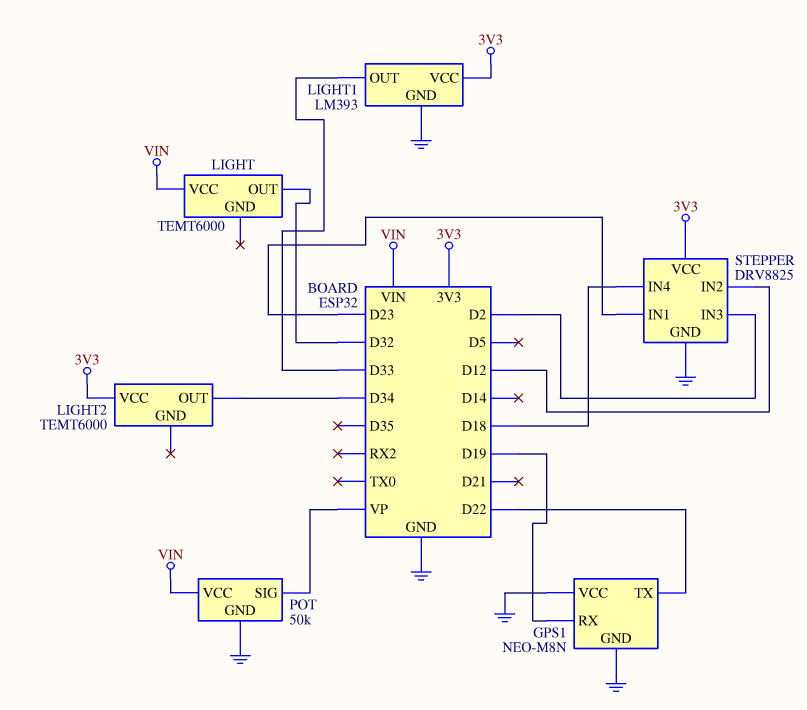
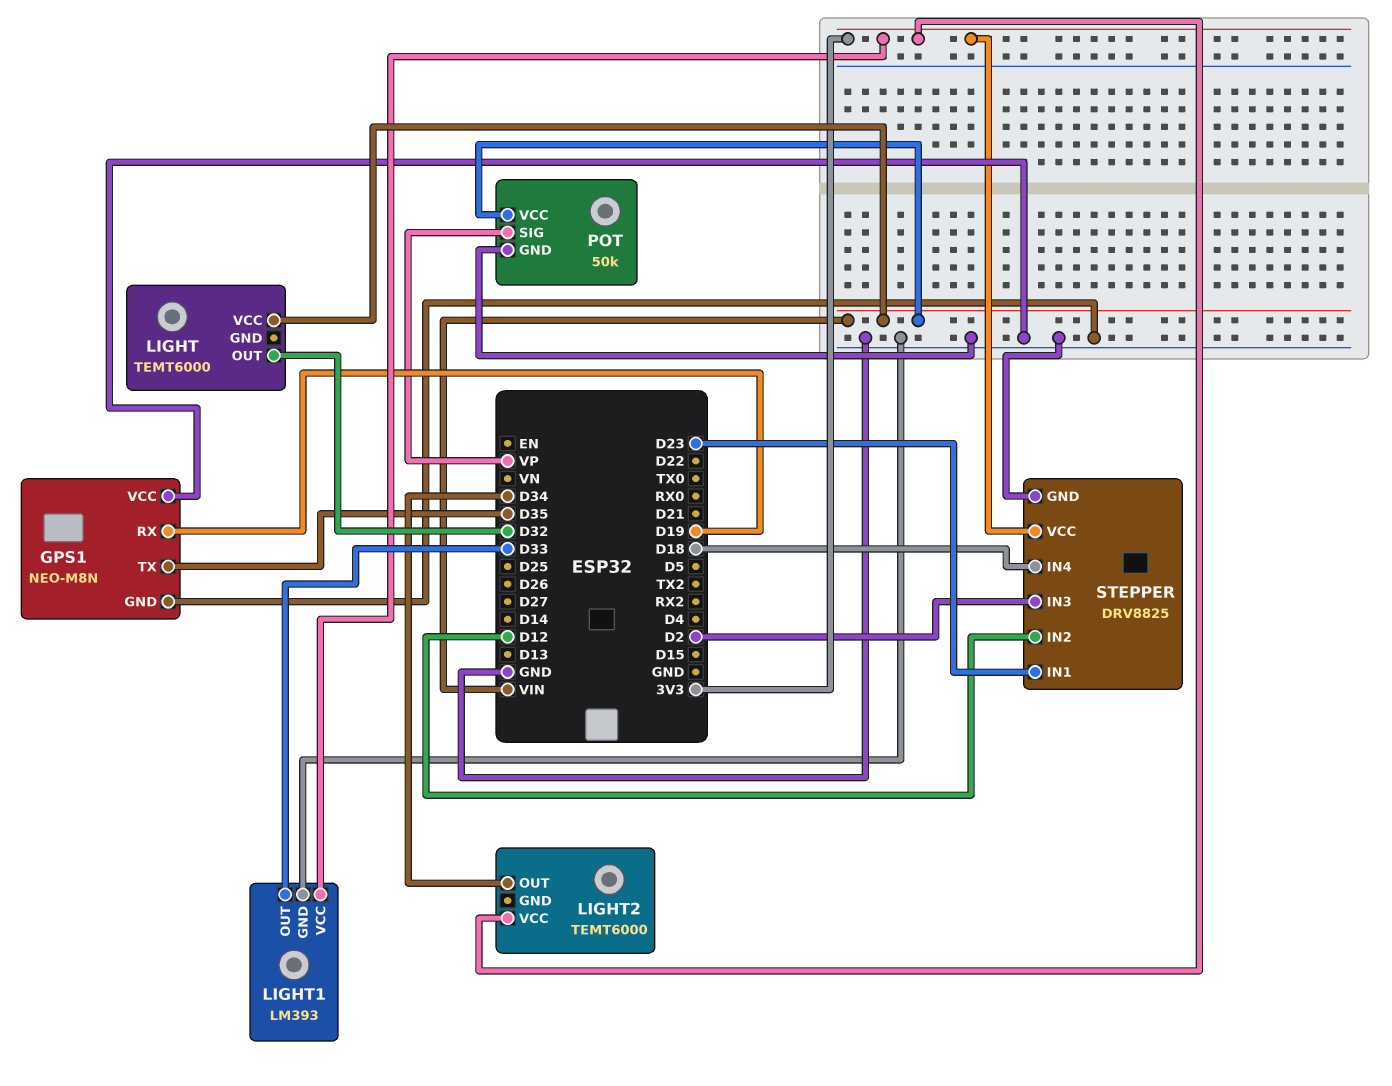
GPS1 pin TX: D22 -> D35

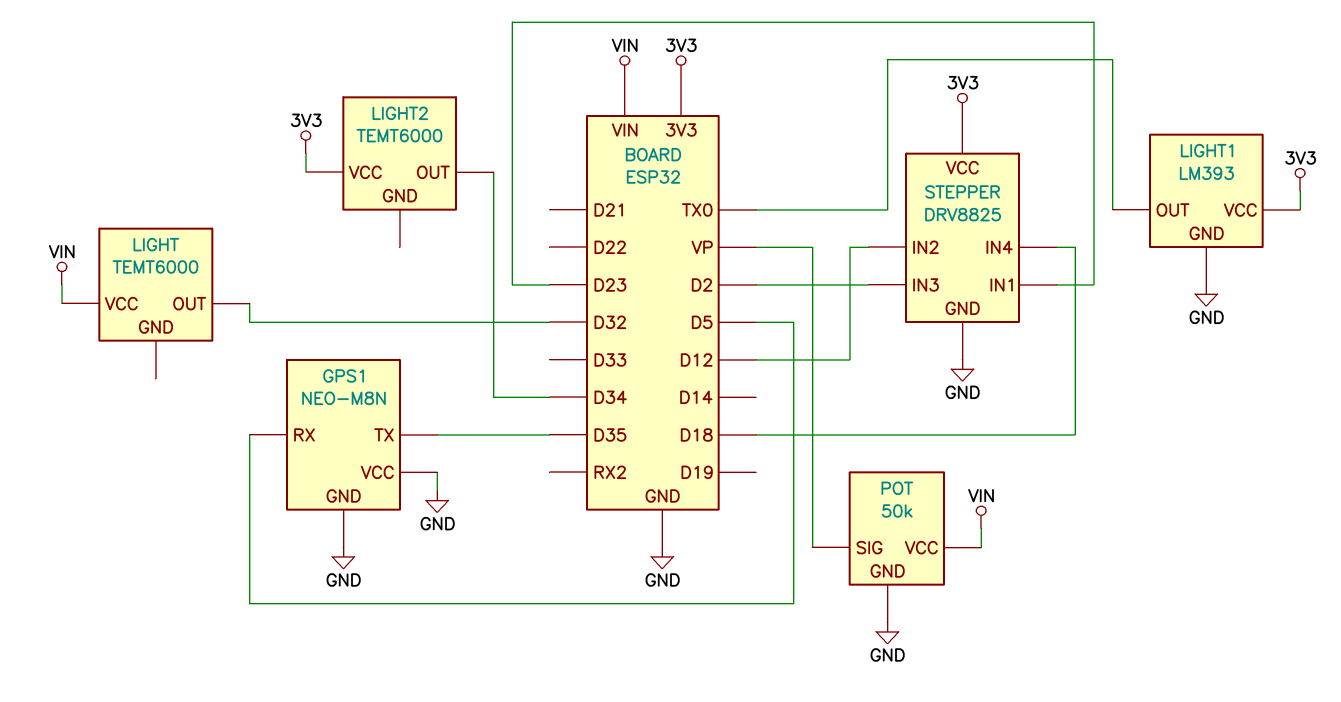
GPS1 pin RX: D19 -> D5
LIGHT1 pin OUT: D33 -> TX0

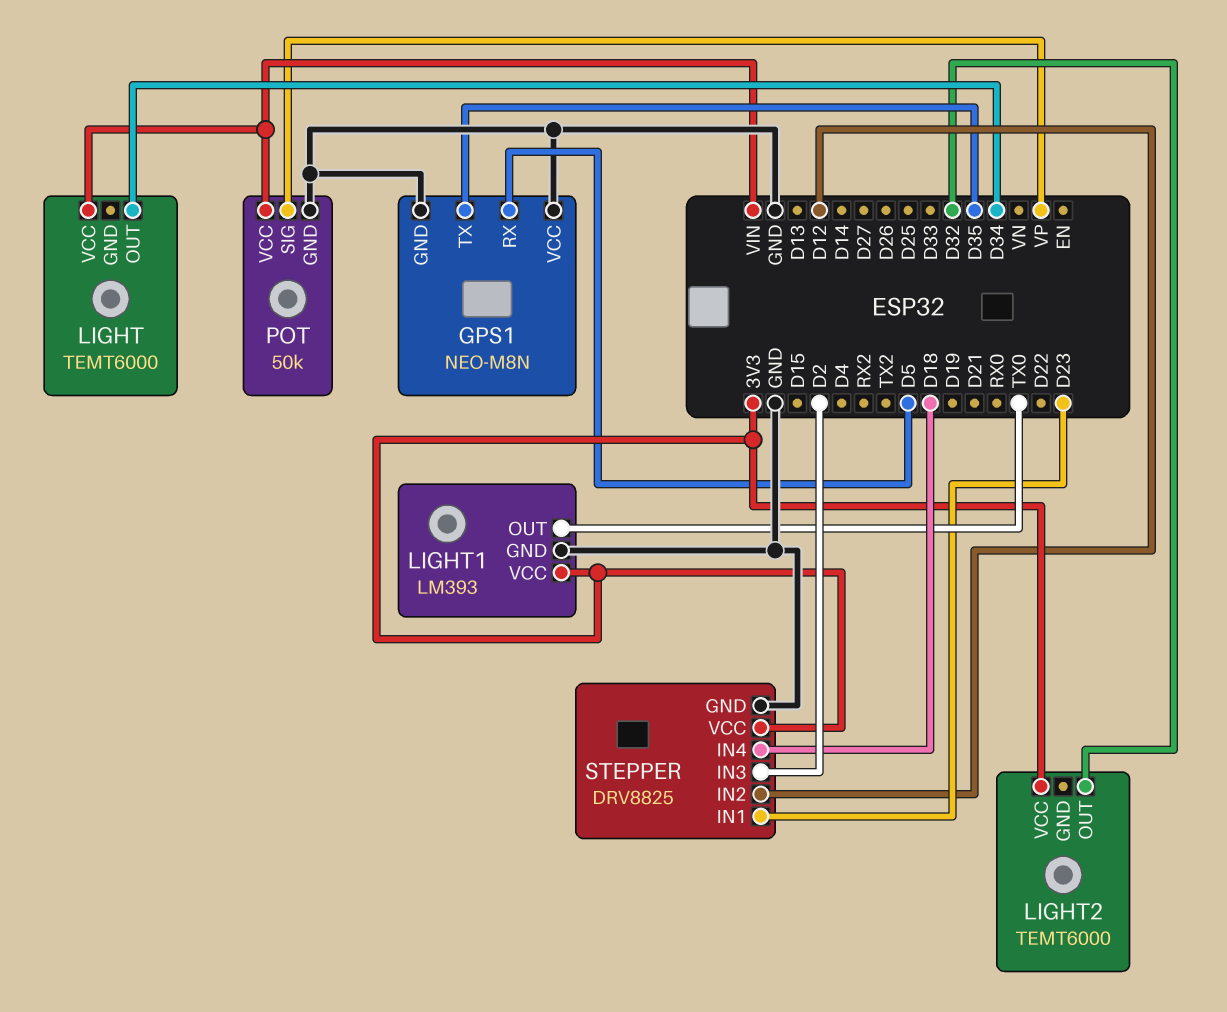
LIGHT pin OUT: D32 -> D34
LIGHT2 pin OUT: D34 -> D32

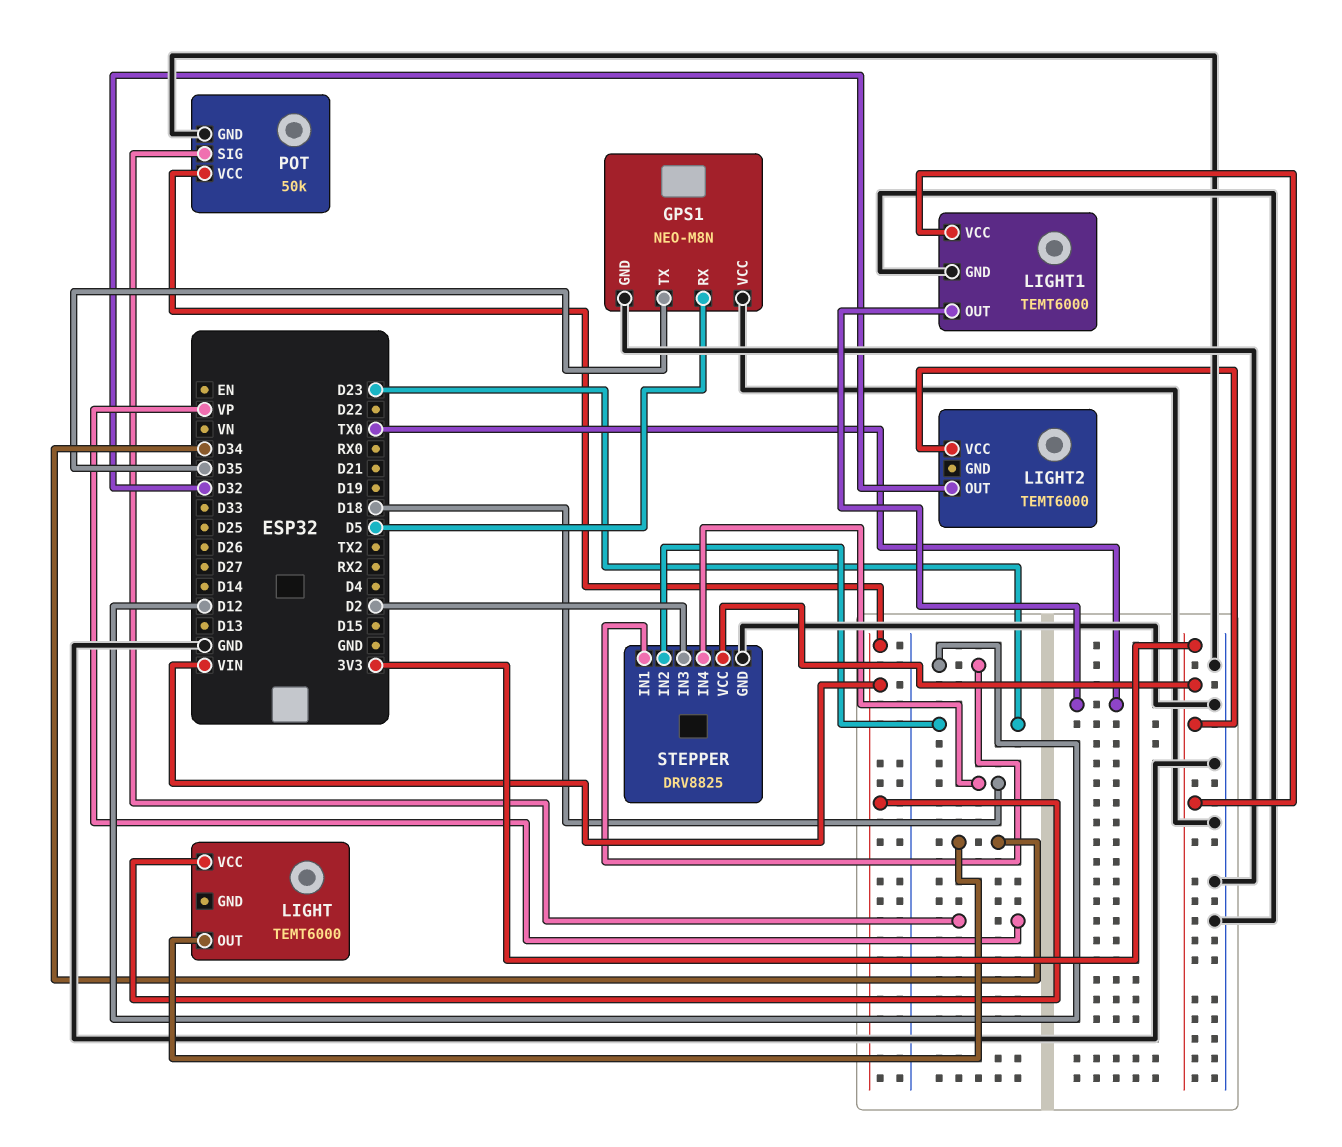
LIGHT1: LM393 -> TEMT6000
STEPPER pin IN1: D23 -> D12
STEPPER pin IN2: D12 -> D23

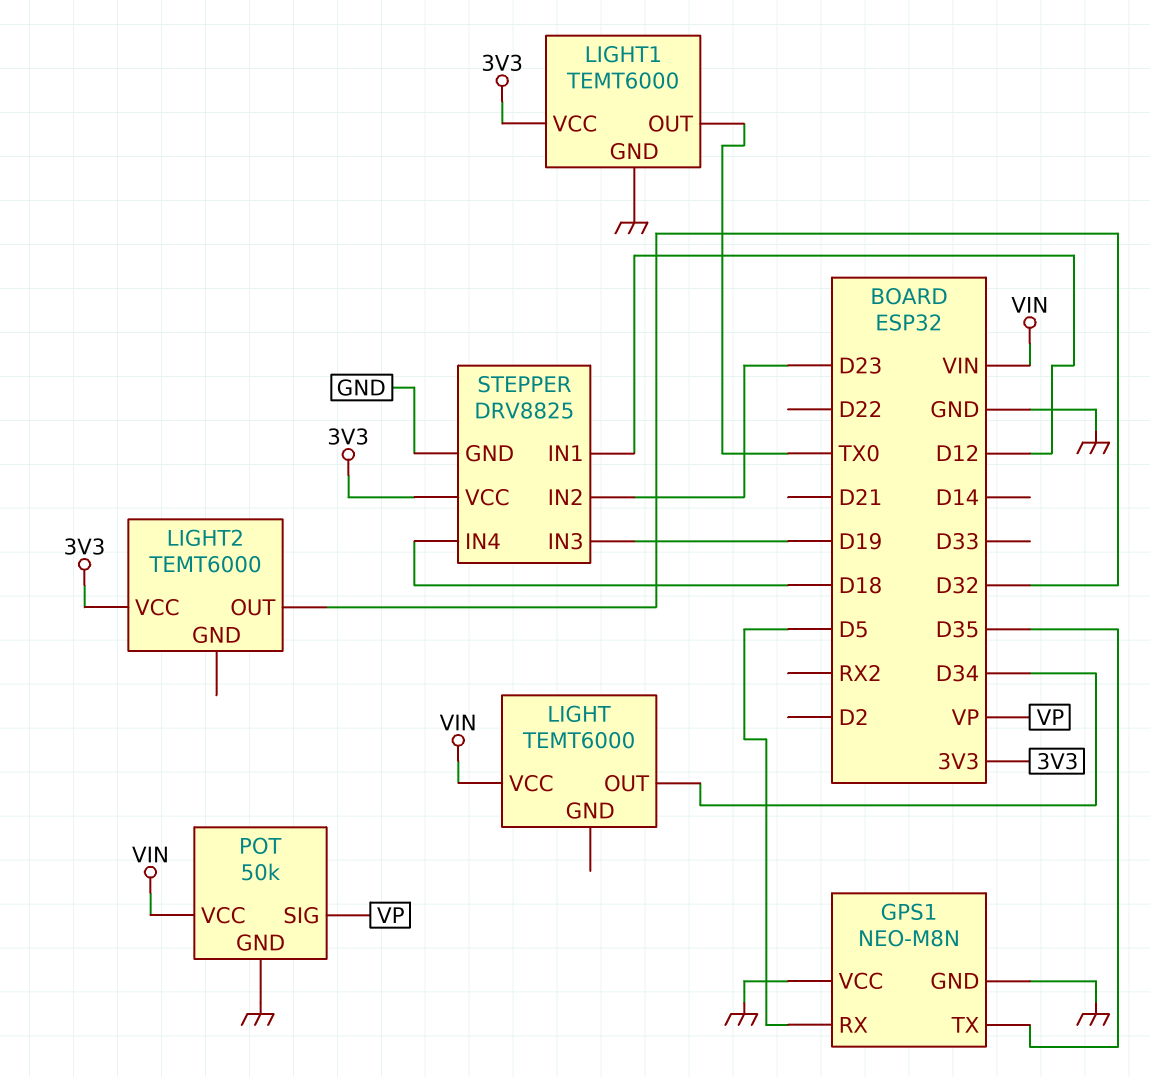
STEPPER pin IN3: D2 -> D19

